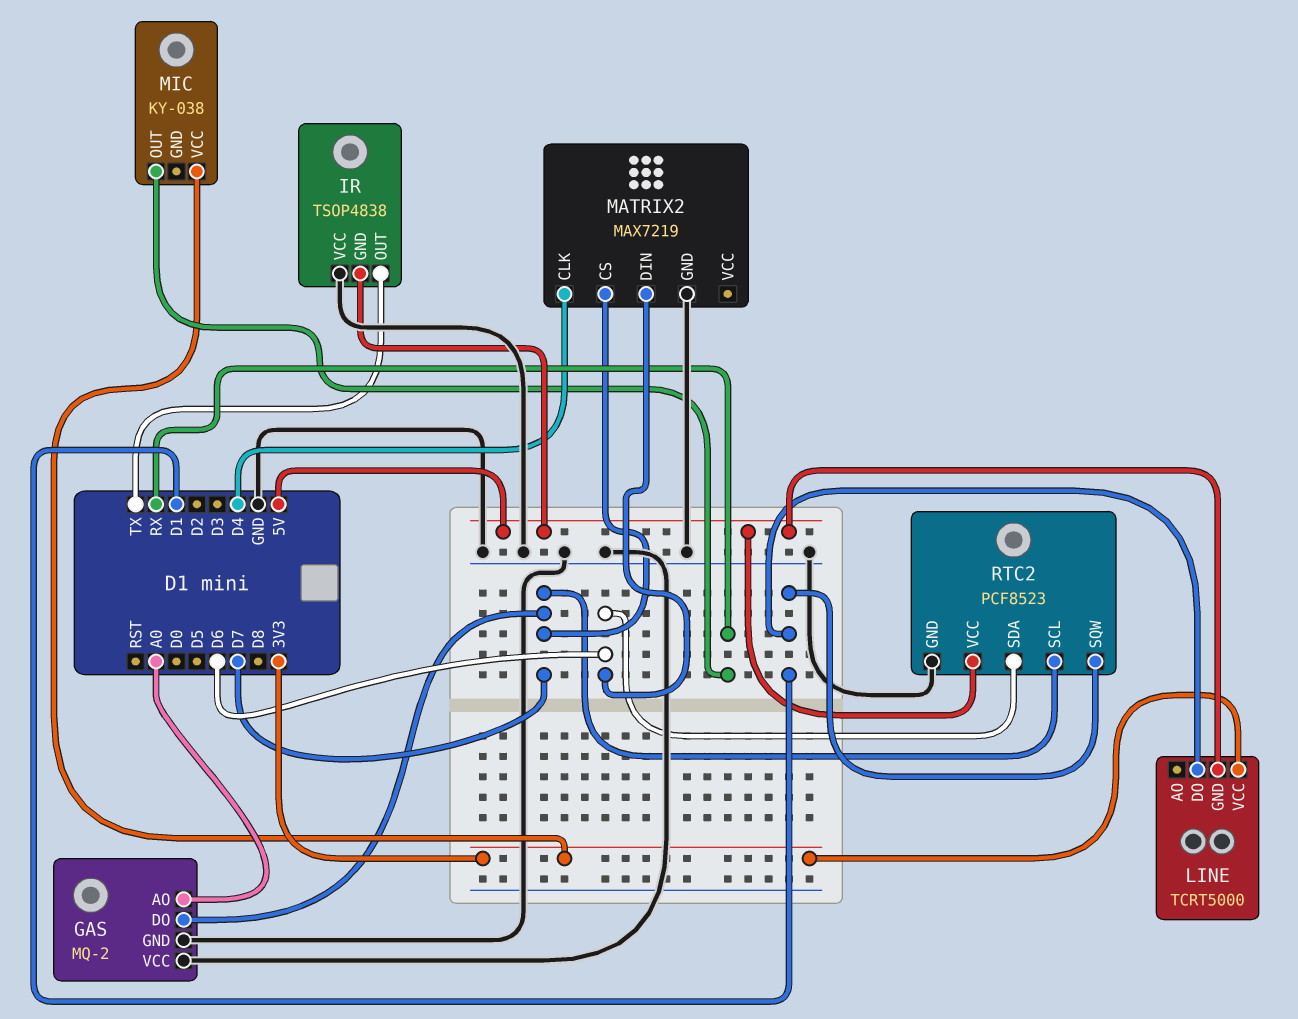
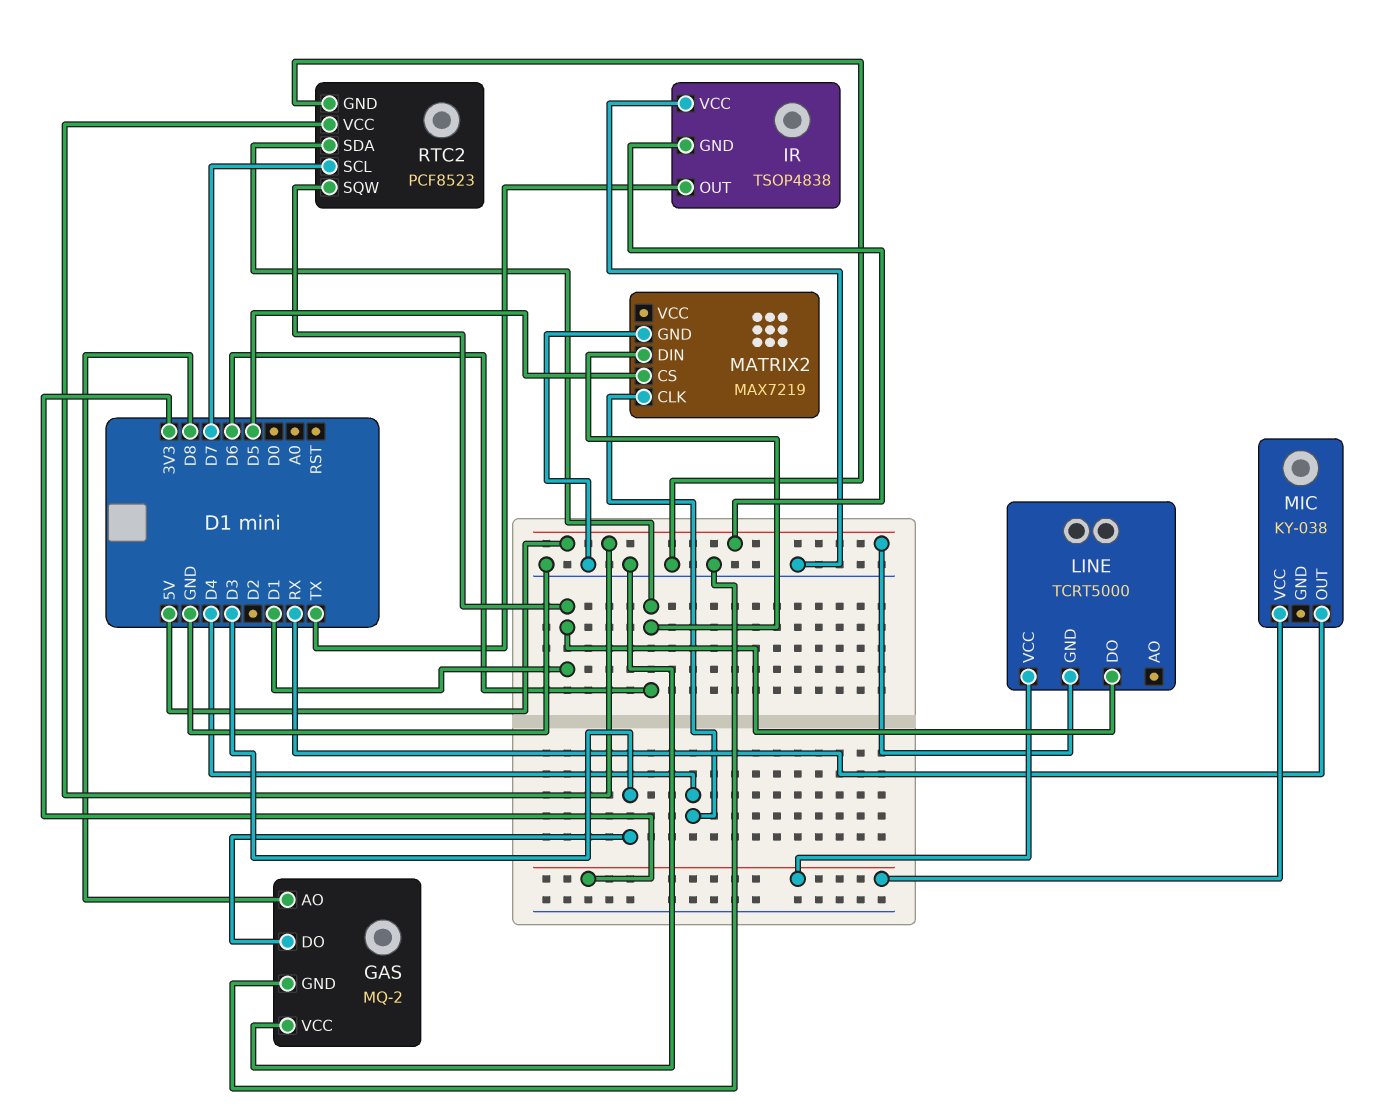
GAS pin AO: A0 -> D8
GAS pin DO: D7 -> D3
MATRIX2 pin CS: D7 -> D5

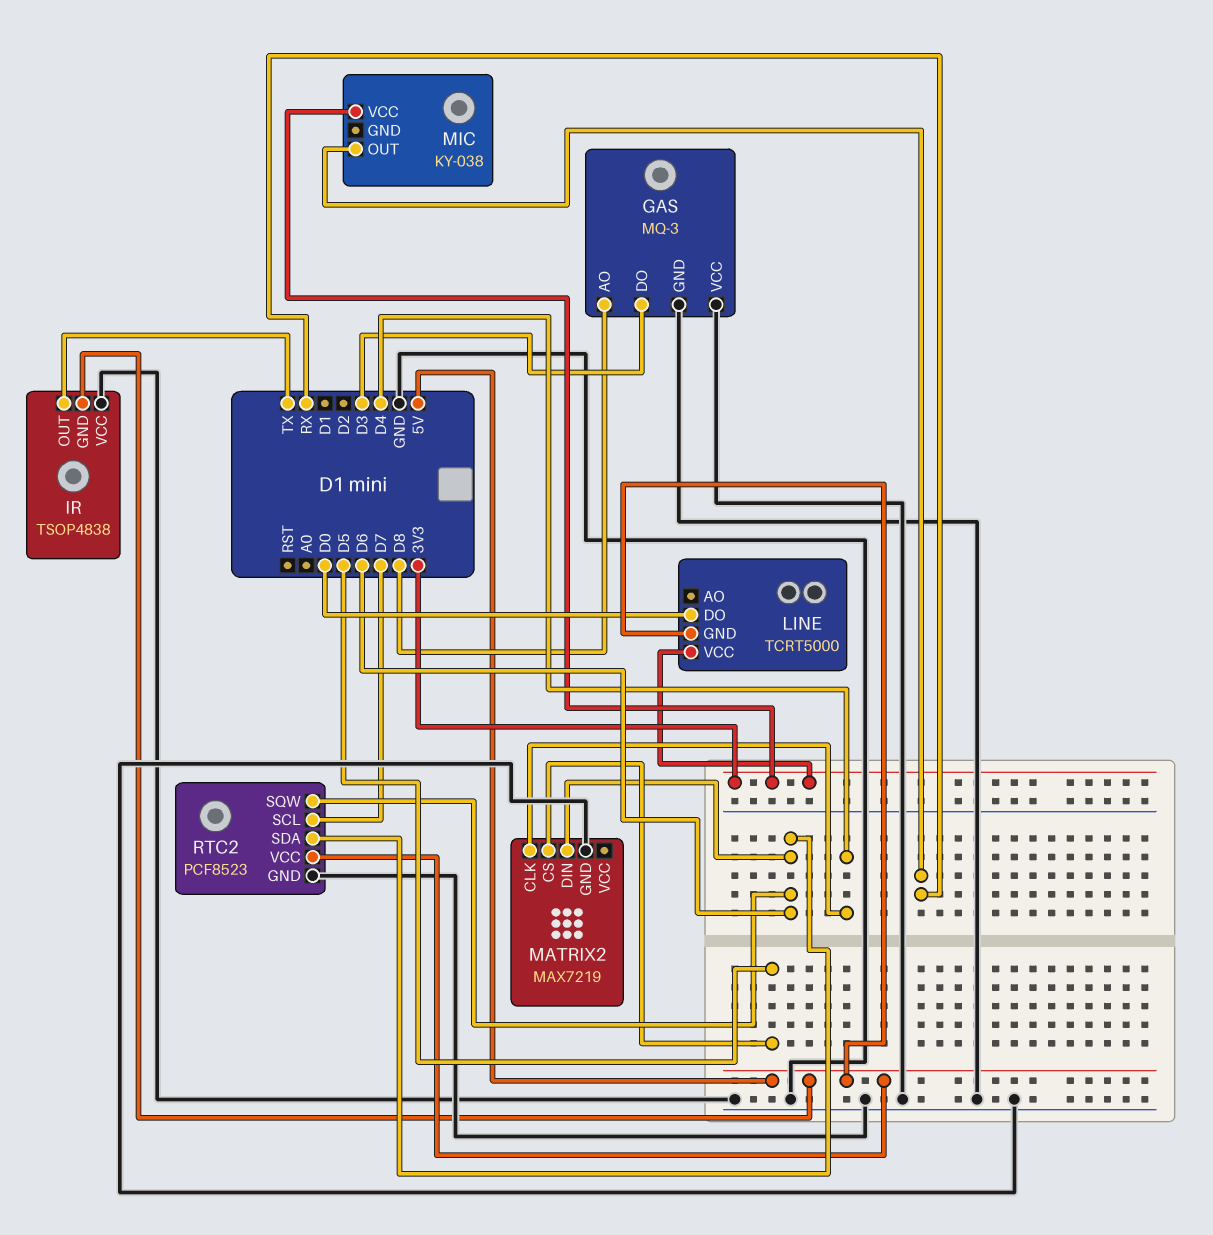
GAS: MQ-2 -> MQ-3
LINE pin DO: D1 -> D0
RTC2 pin SQW: D1 -> D6

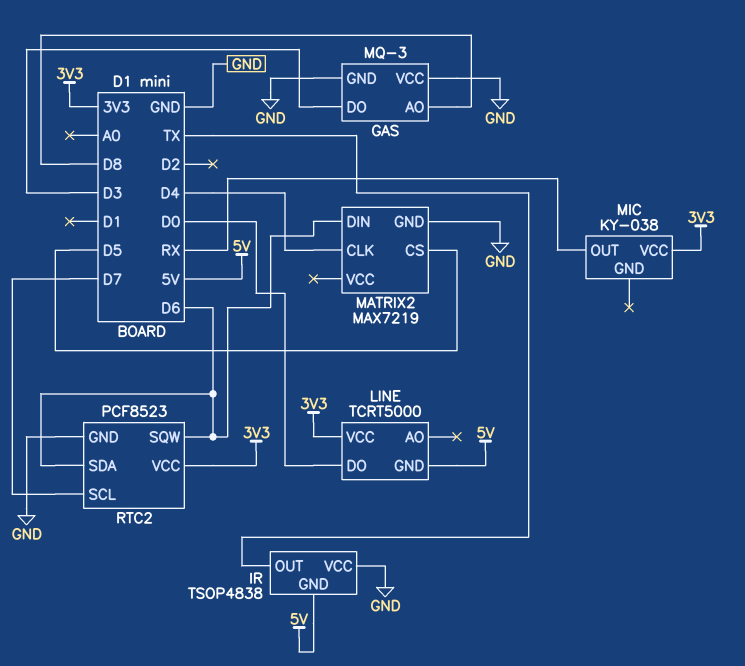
RTC2 pin VCC: 5V -> 3V3

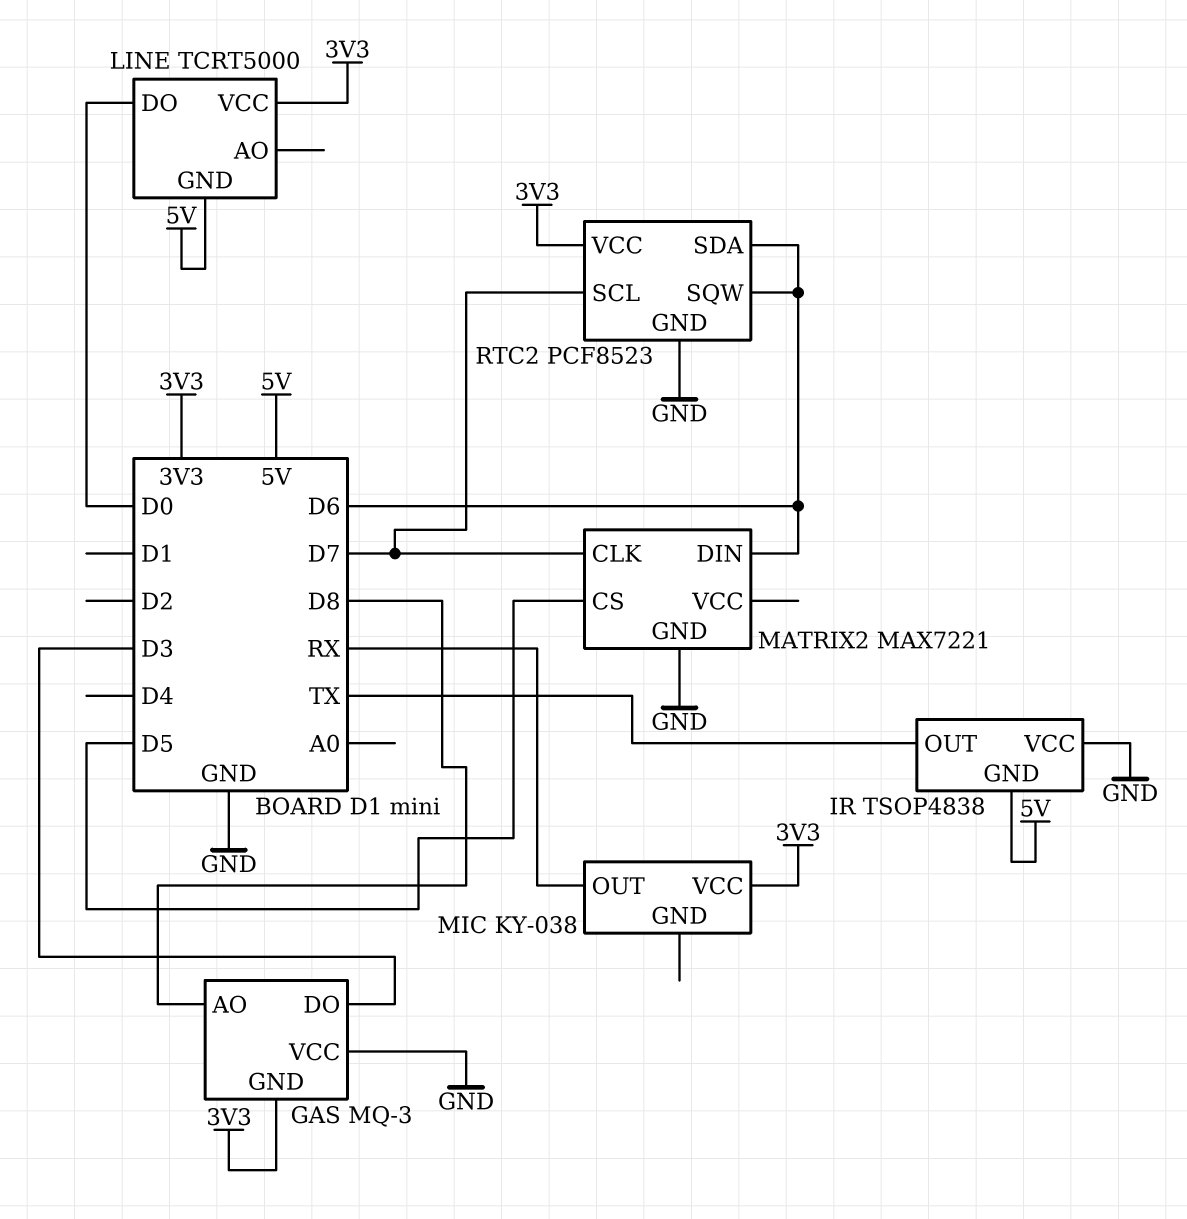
GAS pin GND: GND -> 3V3
MATRIX2: MAX7219 -> MAX7221
MATRIX2 pin CLK: D4 -> D7

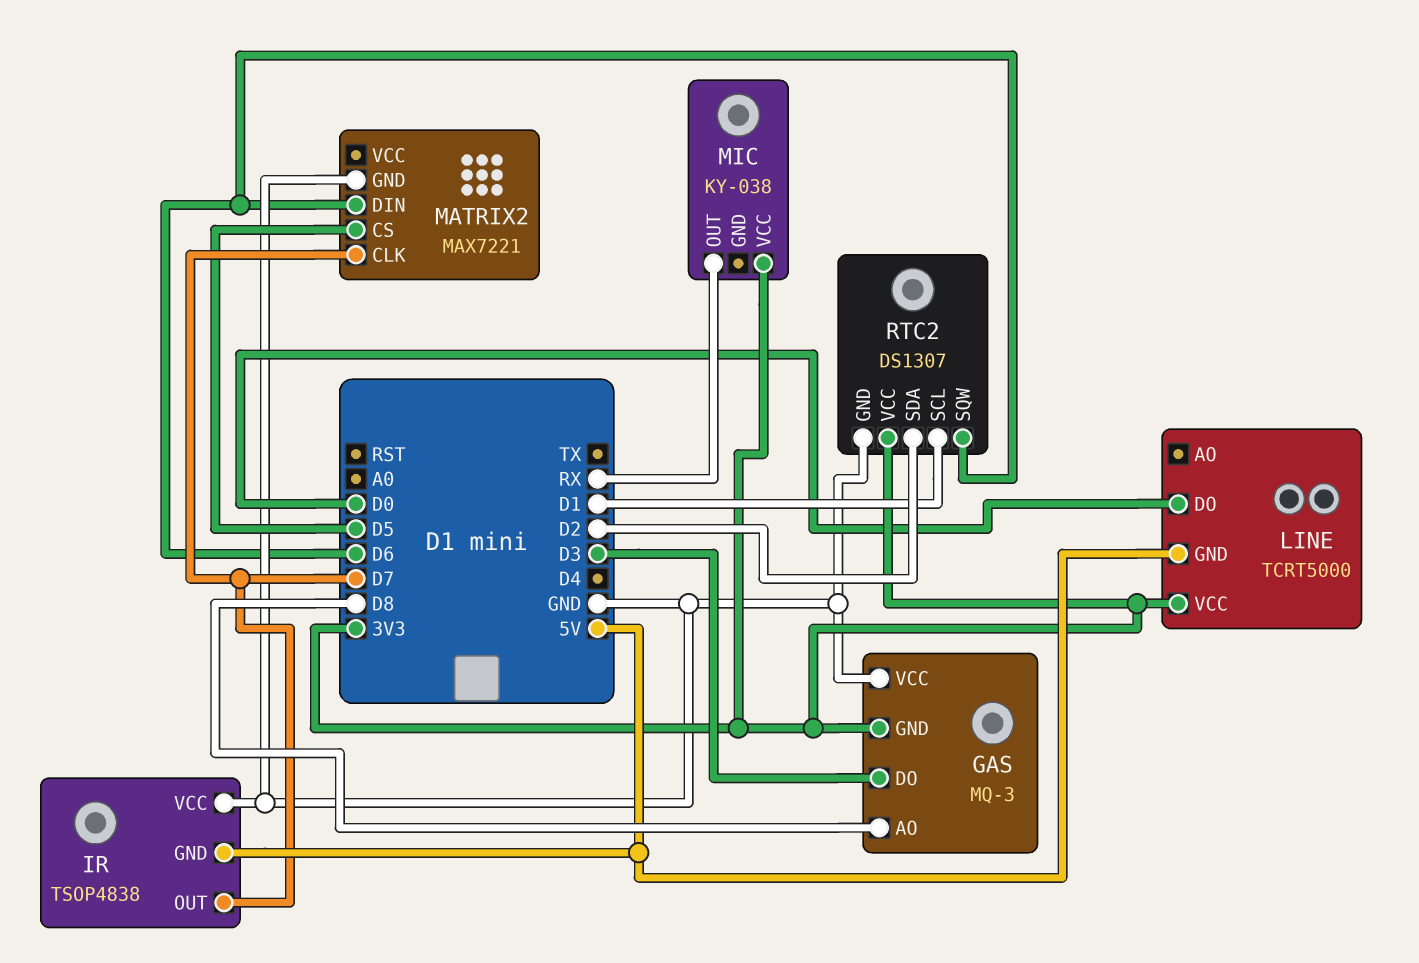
IR pin OUT: TX -> D7
RTC2: PCF8523 -> DS1307
RTC2 pin SCL: D7 -> D1
RTC2 pin SDA: D6 -> D2

